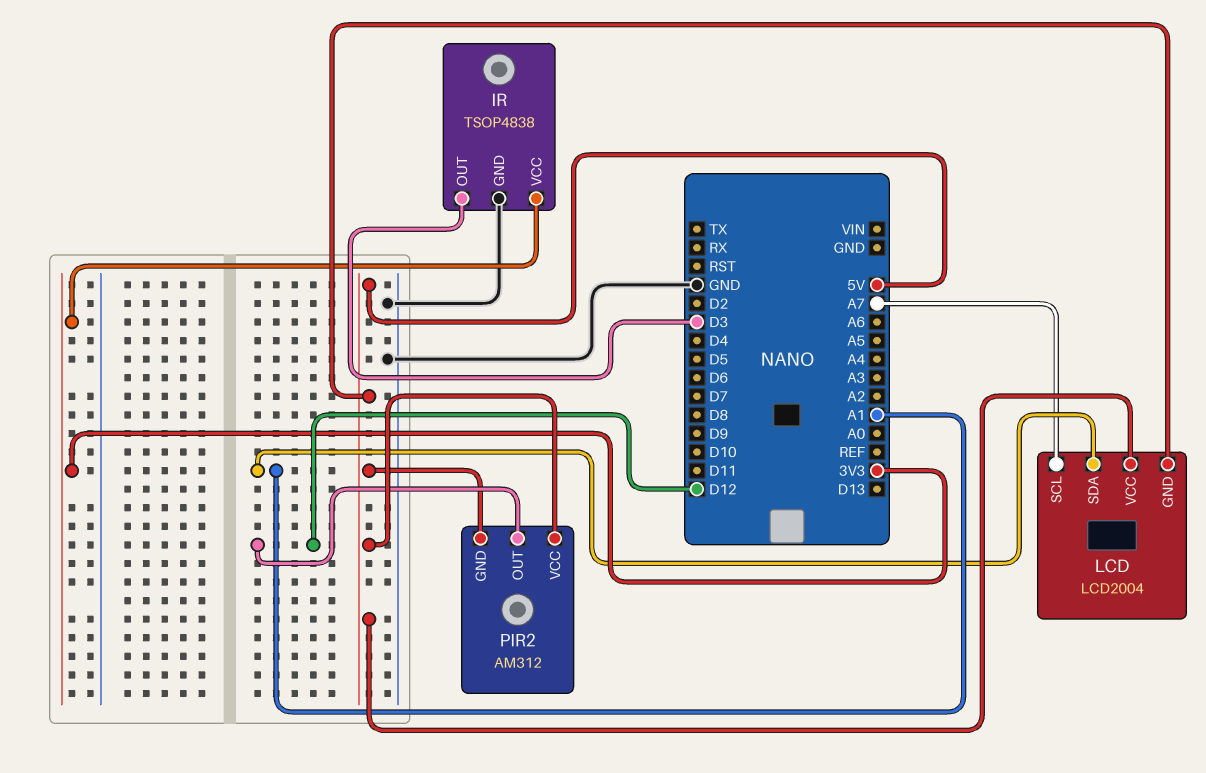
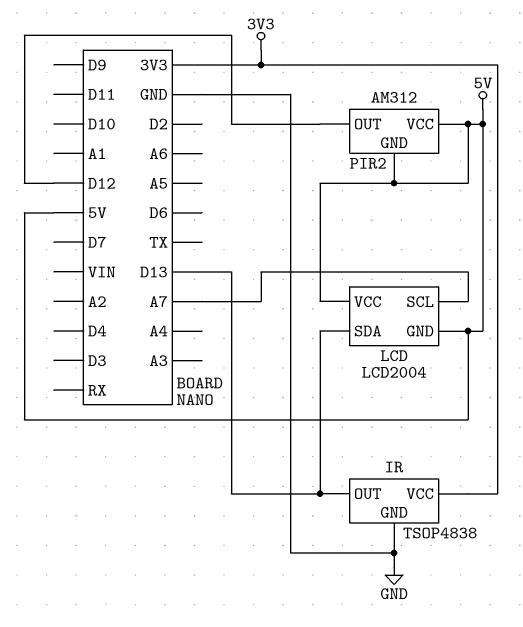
IR pin OUT: D3 -> D13
LCD pin SDA: A1 -> D13

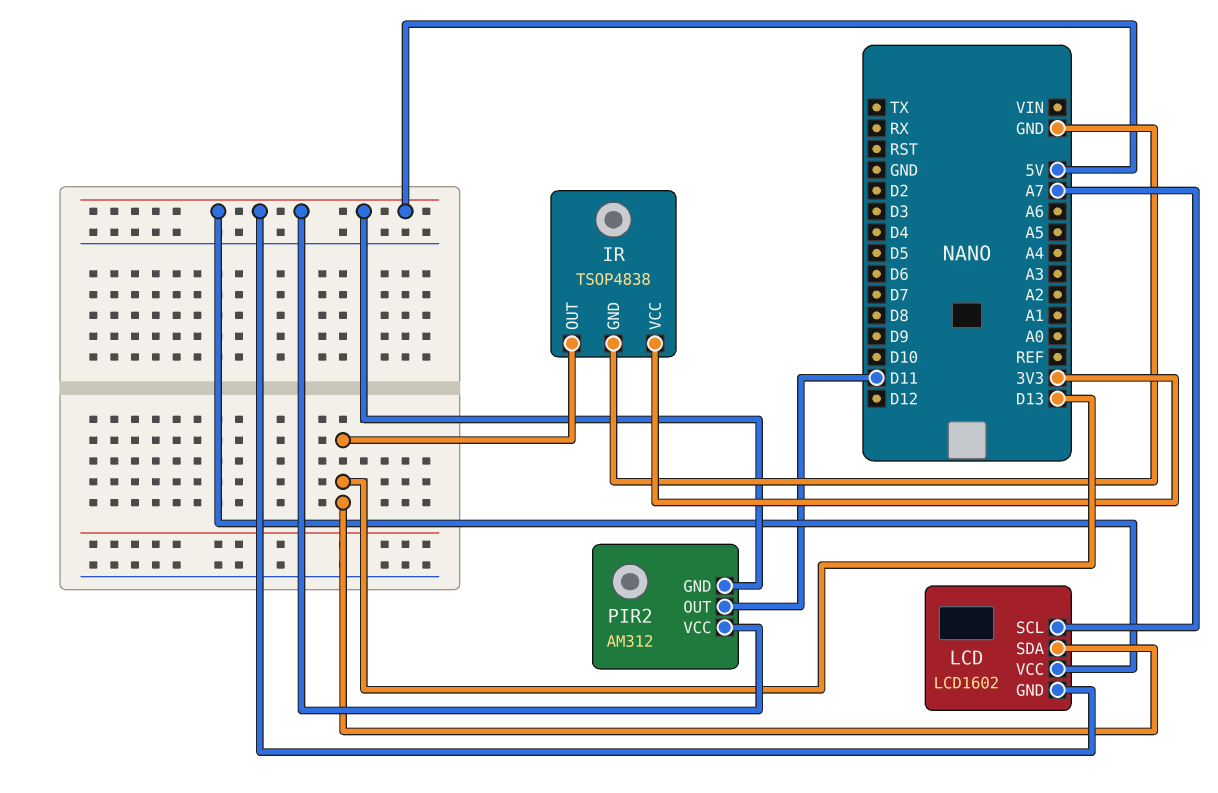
LCD: LCD2004 -> LCD1602
PIR2 pin OUT: D12 -> D11

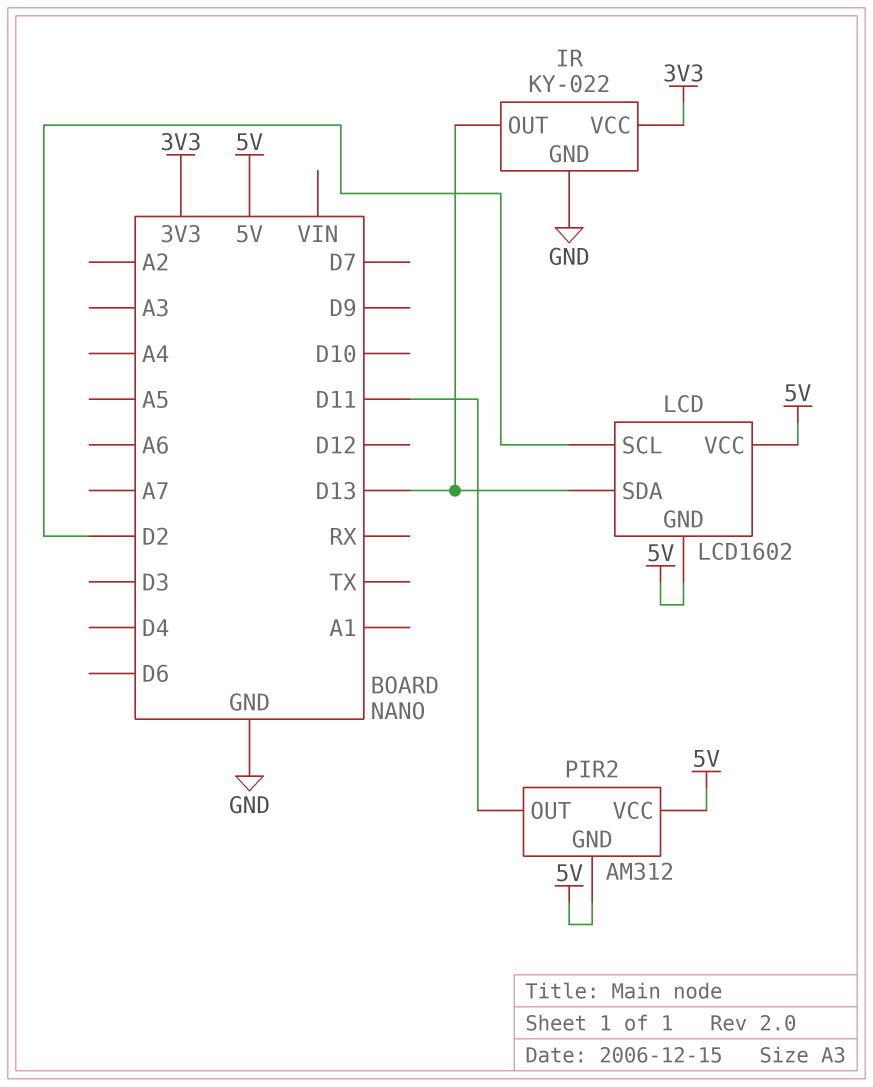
IR: TSOP4838 -> KY-022
LCD pin SCL: A7 -> D2

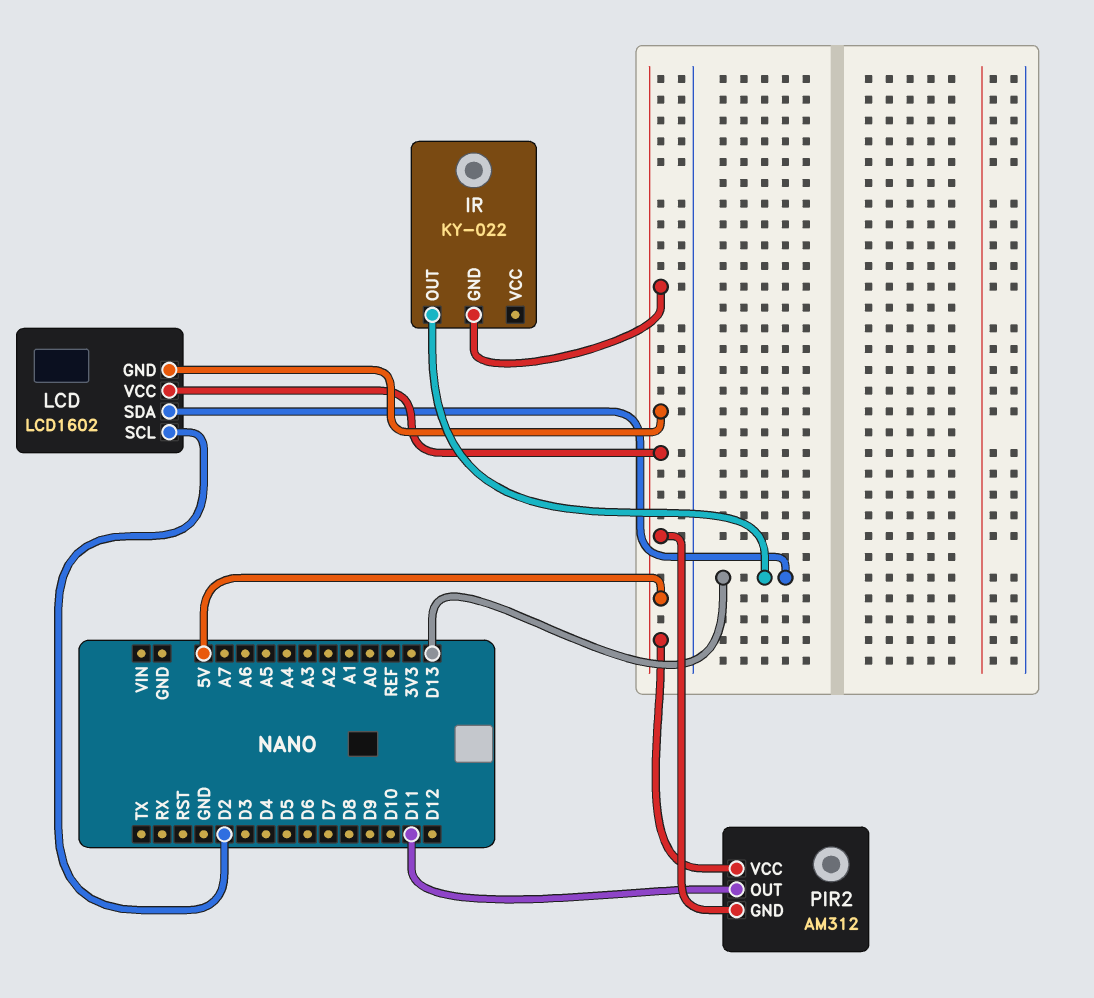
IR pin GND: GND -> 5V
IR pin VCC: 3V3 -> none

